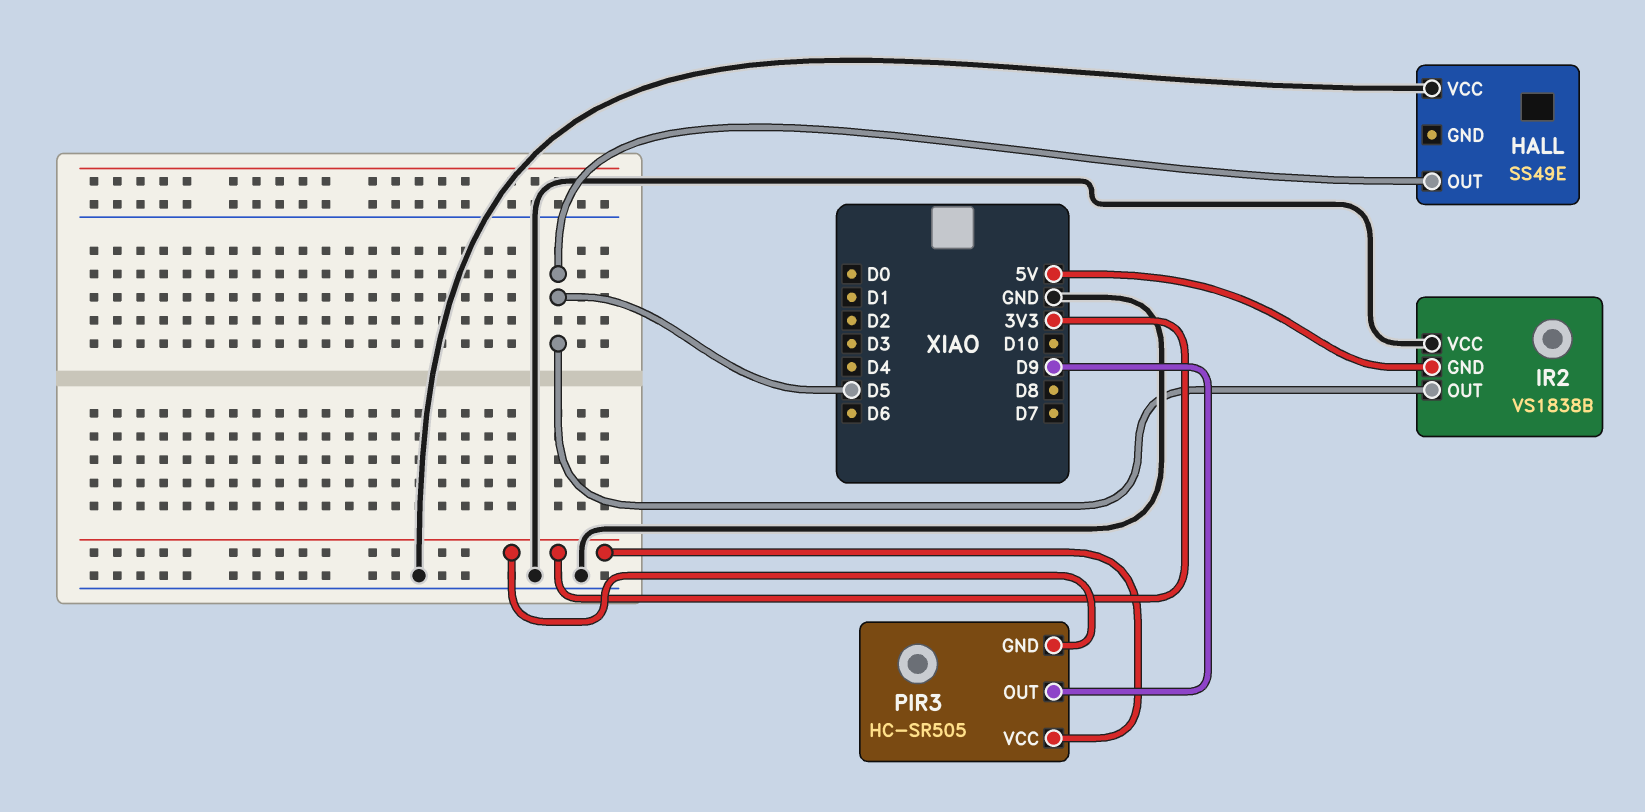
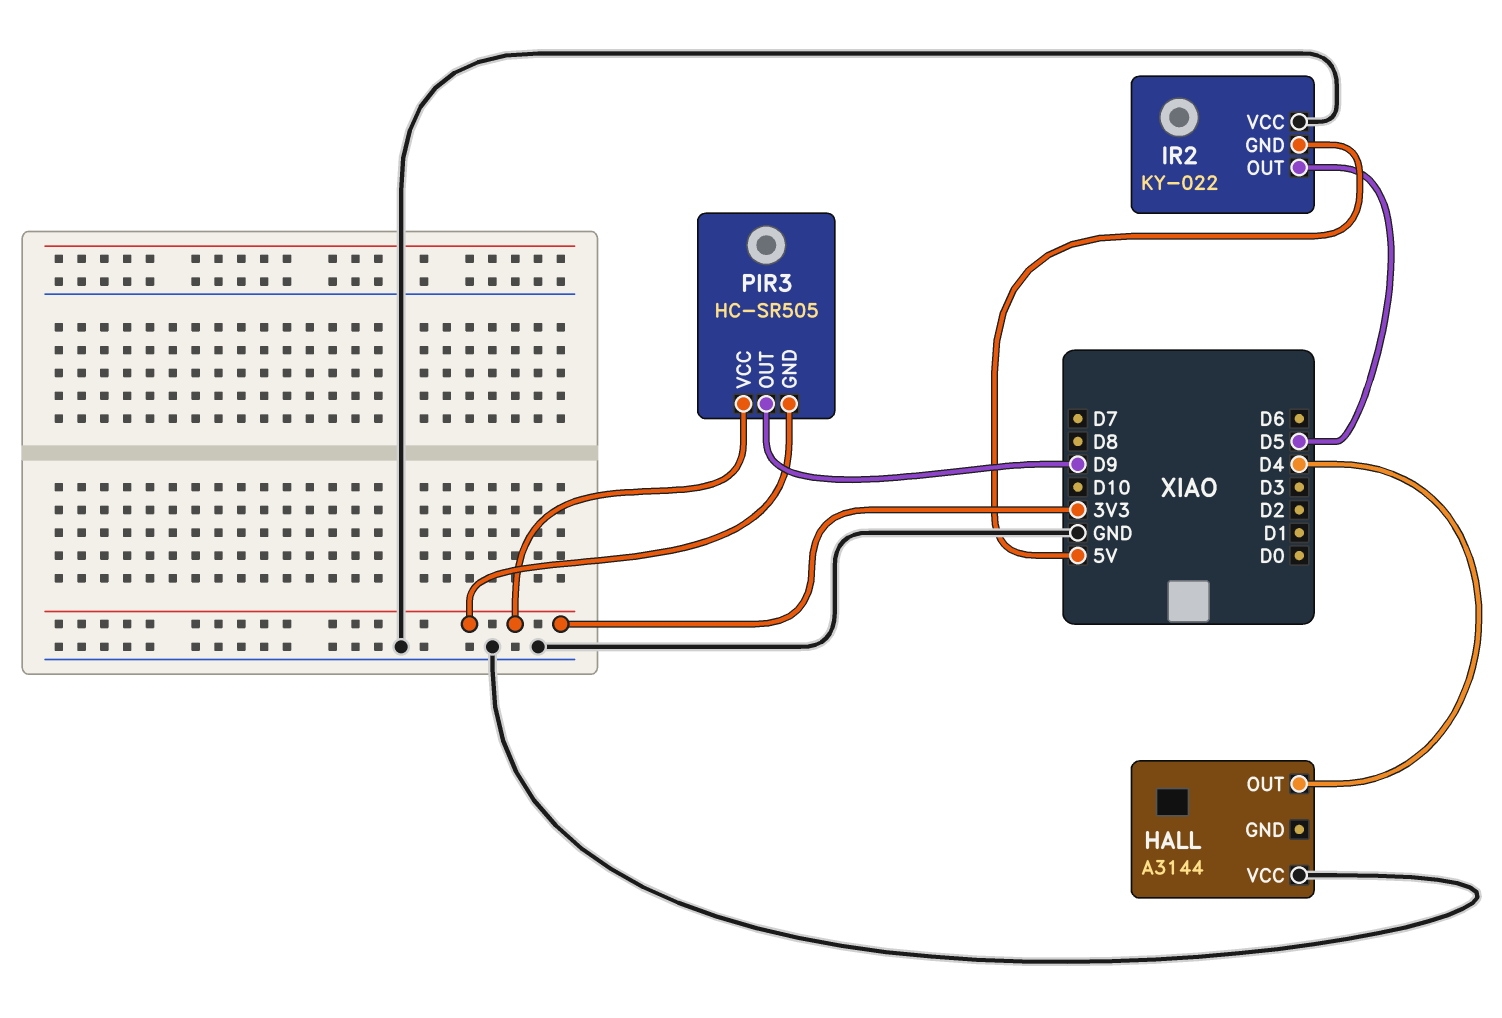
HALL: SS49E -> A3144
HALL pin OUT: D5 -> D4
IR2: VS1838B -> KY-022

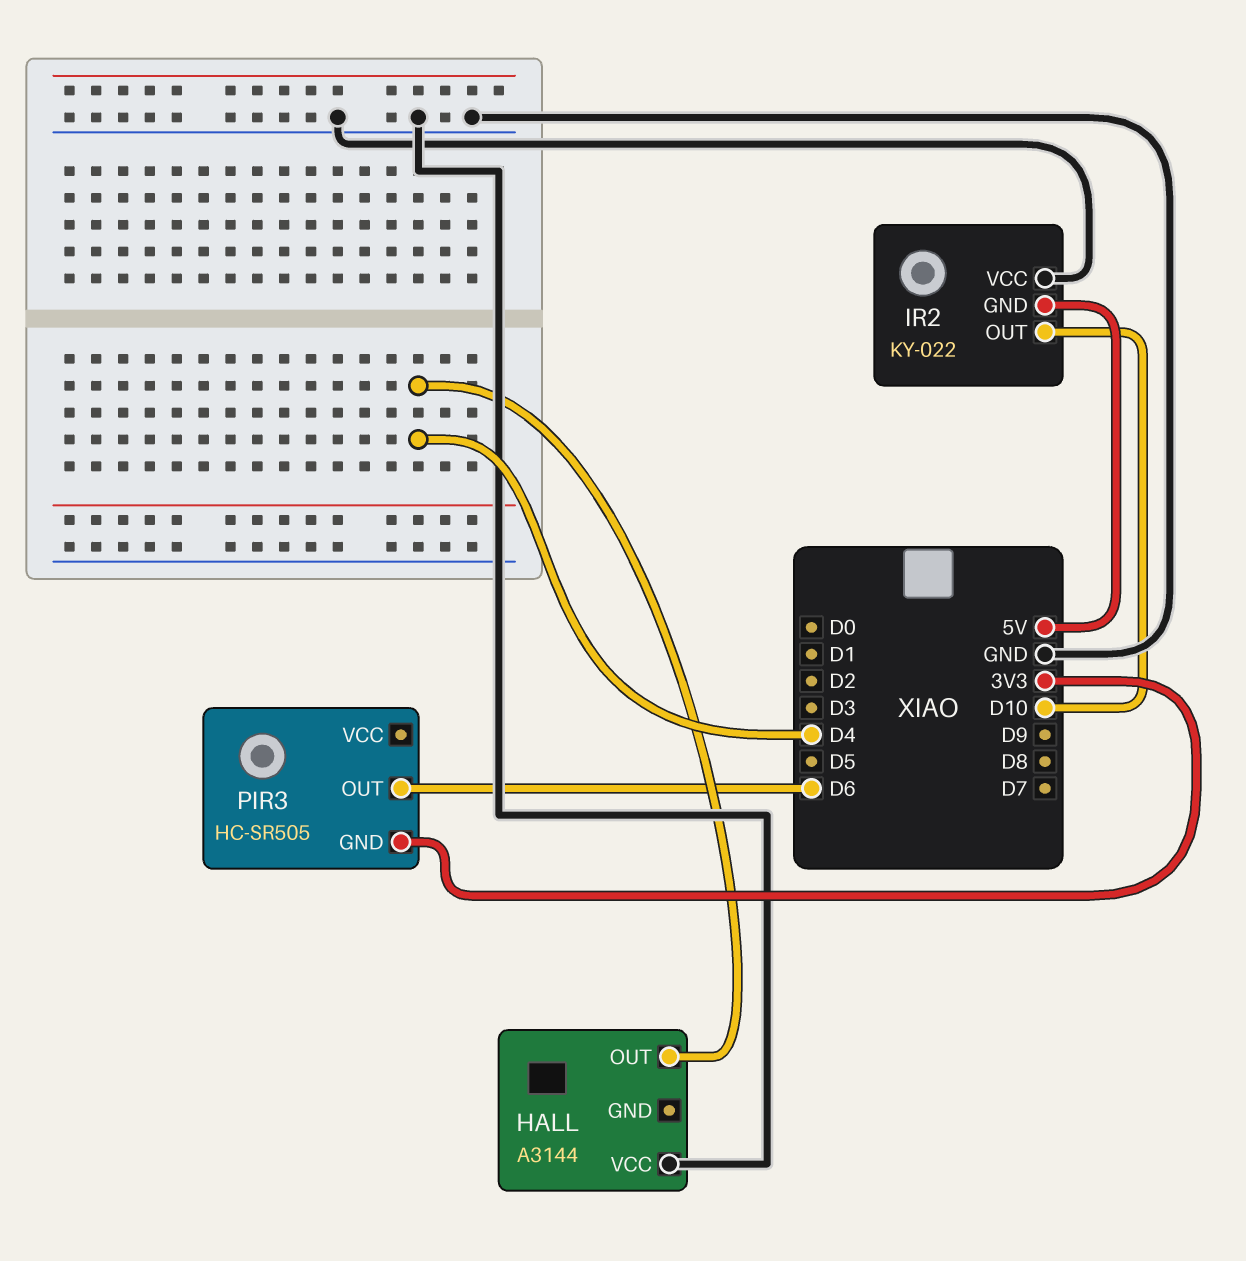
IR2 pin OUT: D5 -> D10
PIR3 pin OUT: D9 -> D6
PIR3 pin VCC: 3V3 -> none

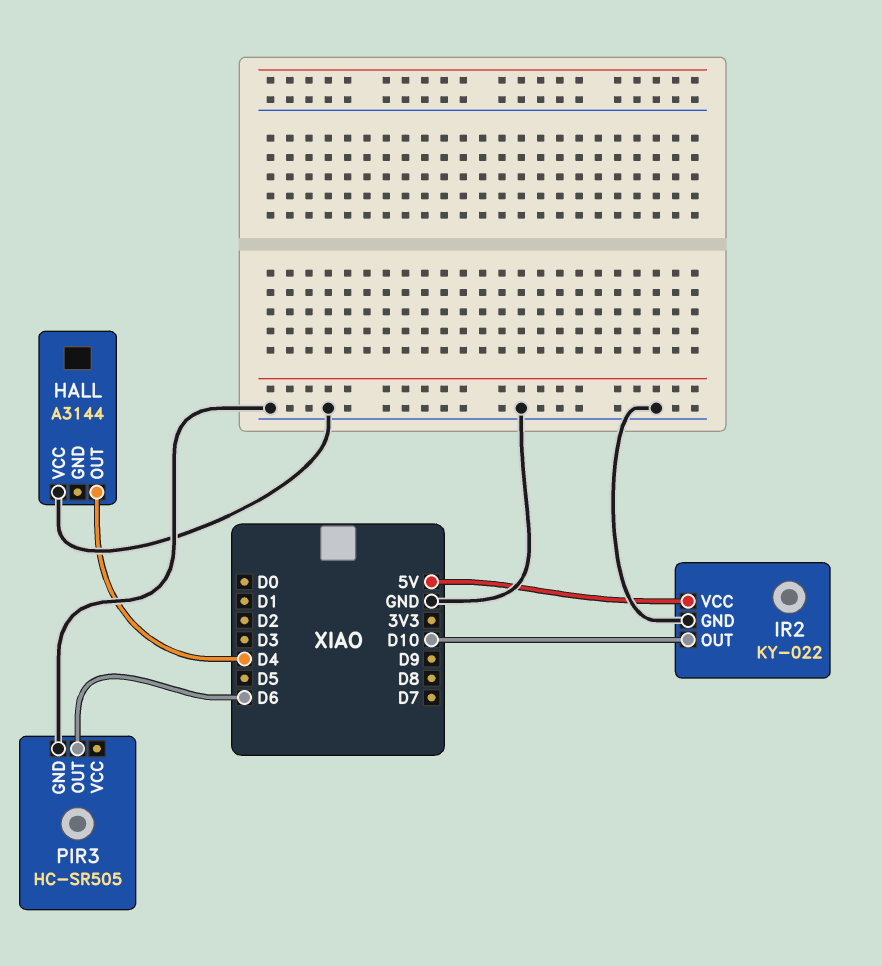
IR2 pin GND: 5V -> GND
IR2 pin VCC: GND -> 5V
PIR3 pin GND: 3V3 -> GND

